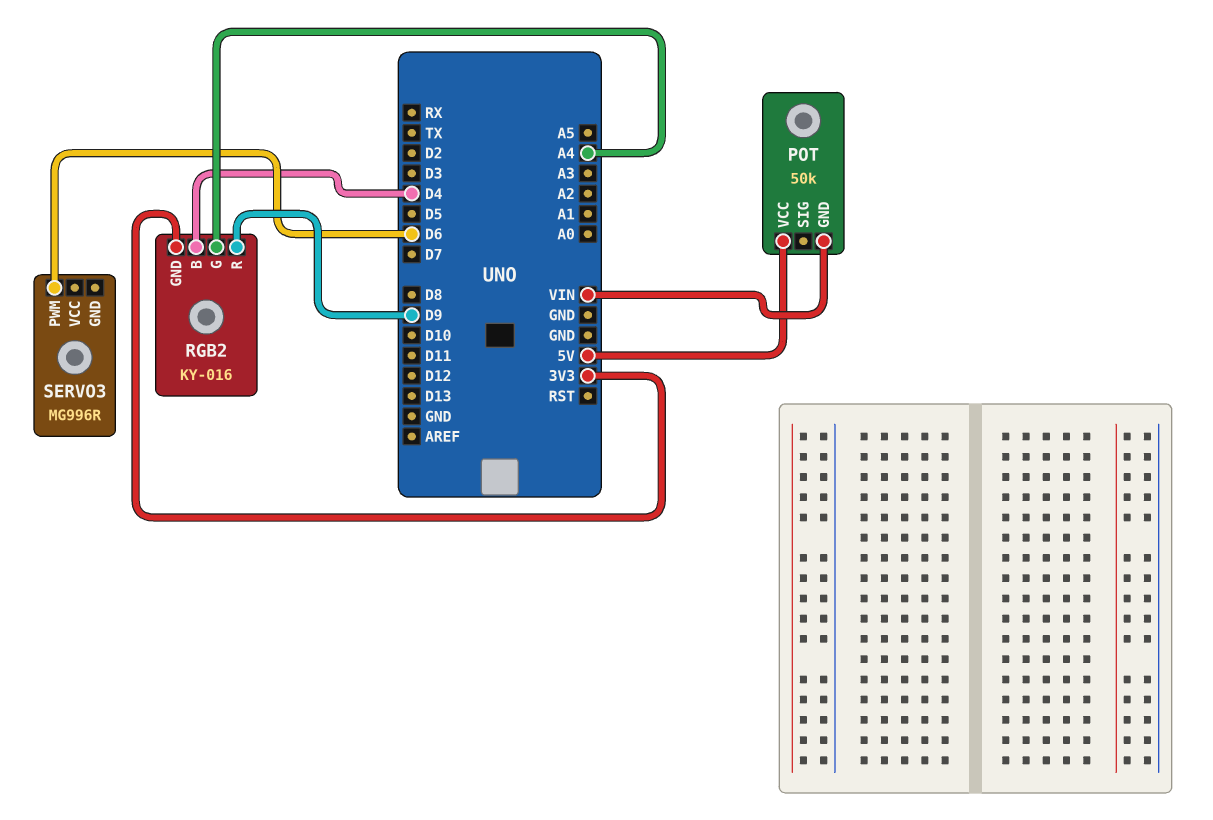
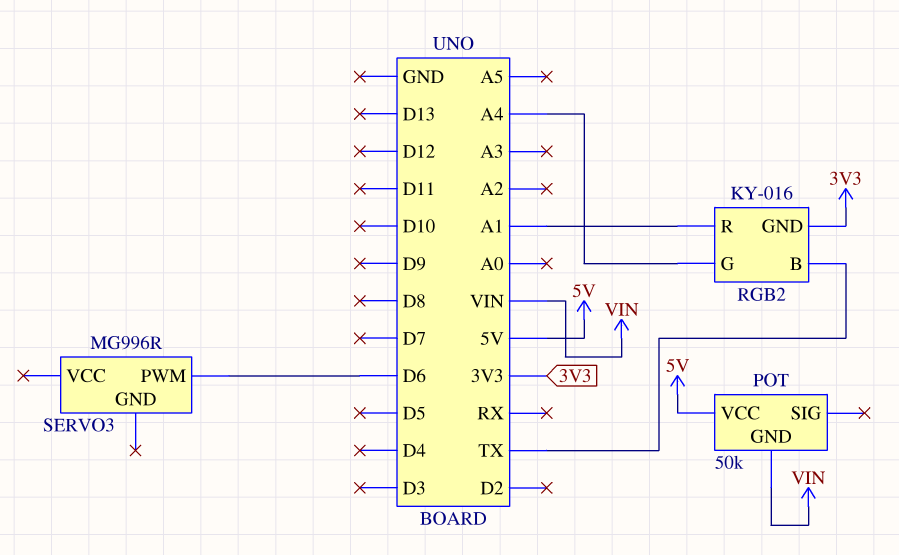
RGB2 pin B: D4 -> TX
RGB2 pin R: D9 -> A1

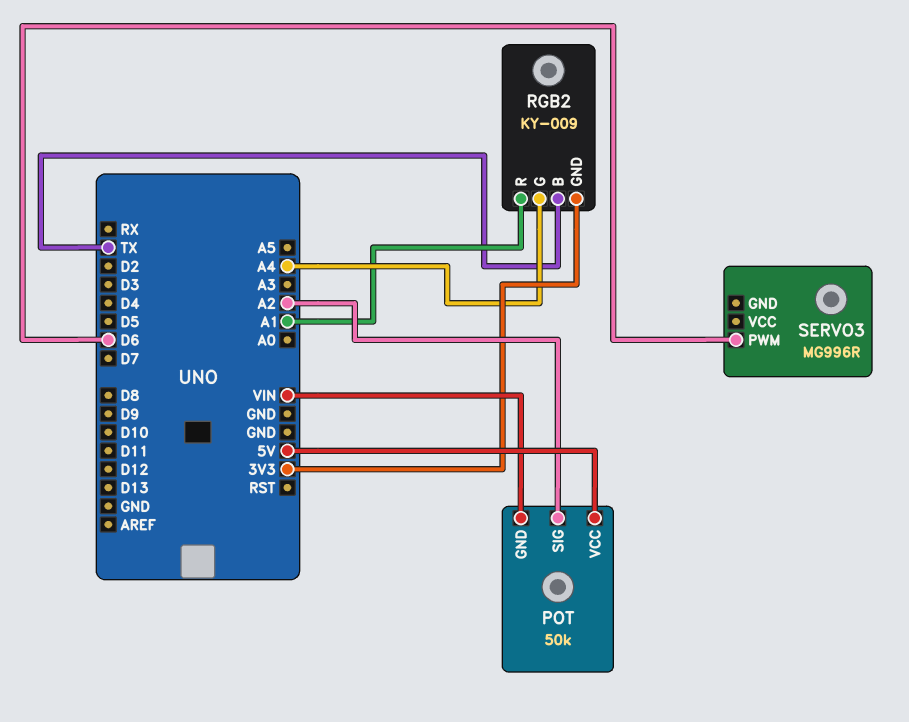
POT pin SIG: none -> A2
RGB2: KY-016 -> KY-009

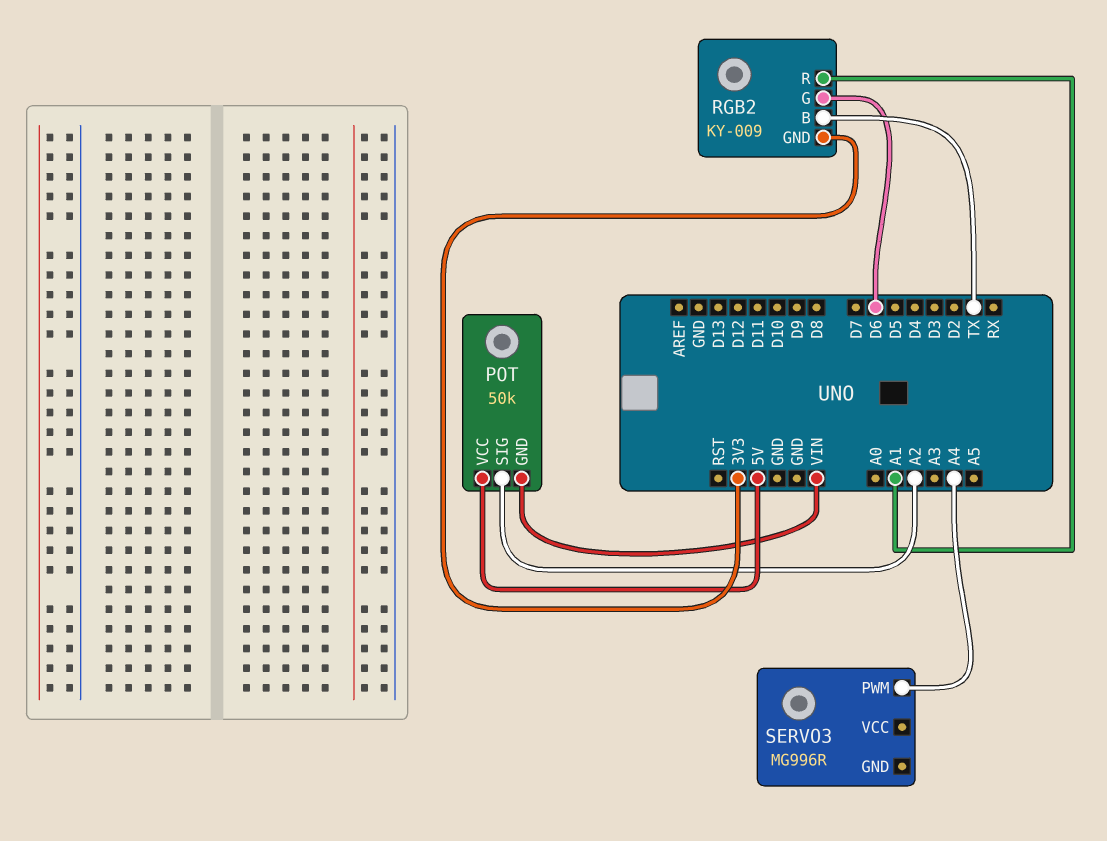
RGB2 pin G: A4 -> D6
SERVO3 pin PWM: D6 -> A4

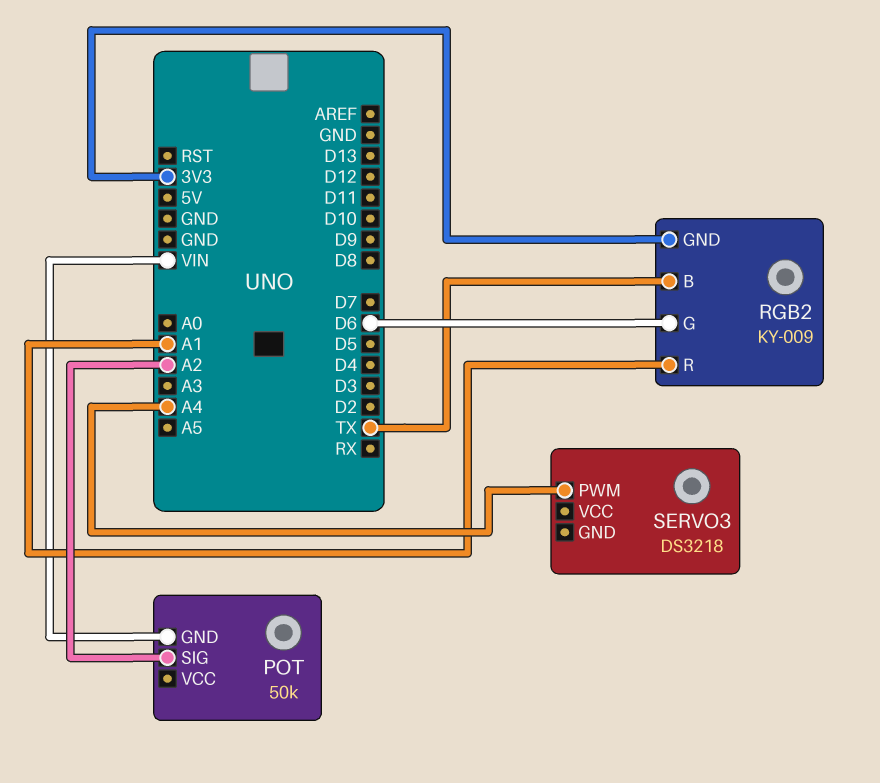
POT pin VCC: 5V -> none
SERVO3: MG996R -> DS3218

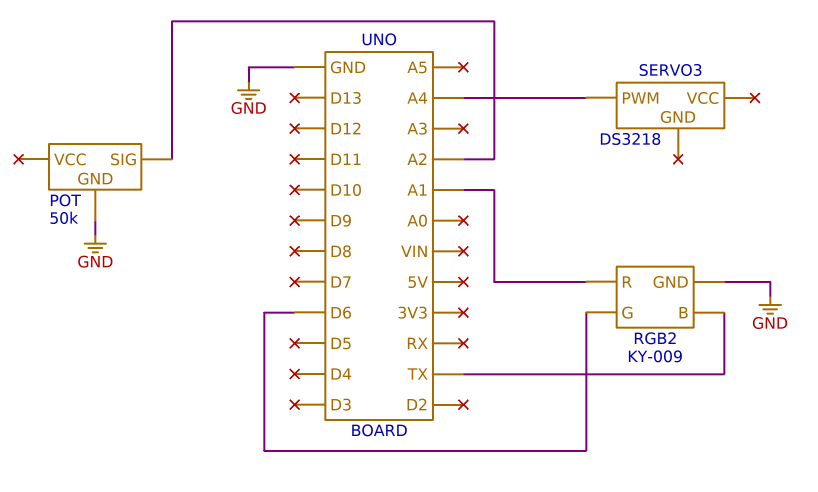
POT pin GND: VIN -> GND
RGB2 pin GND: 3V3 -> GND

